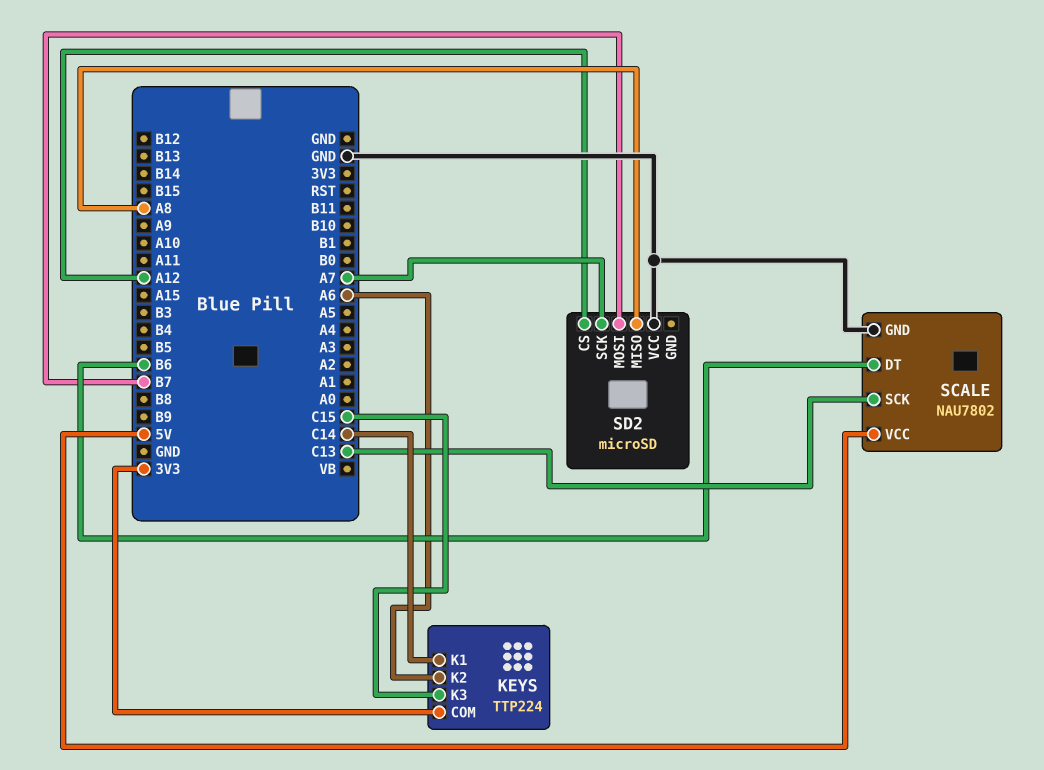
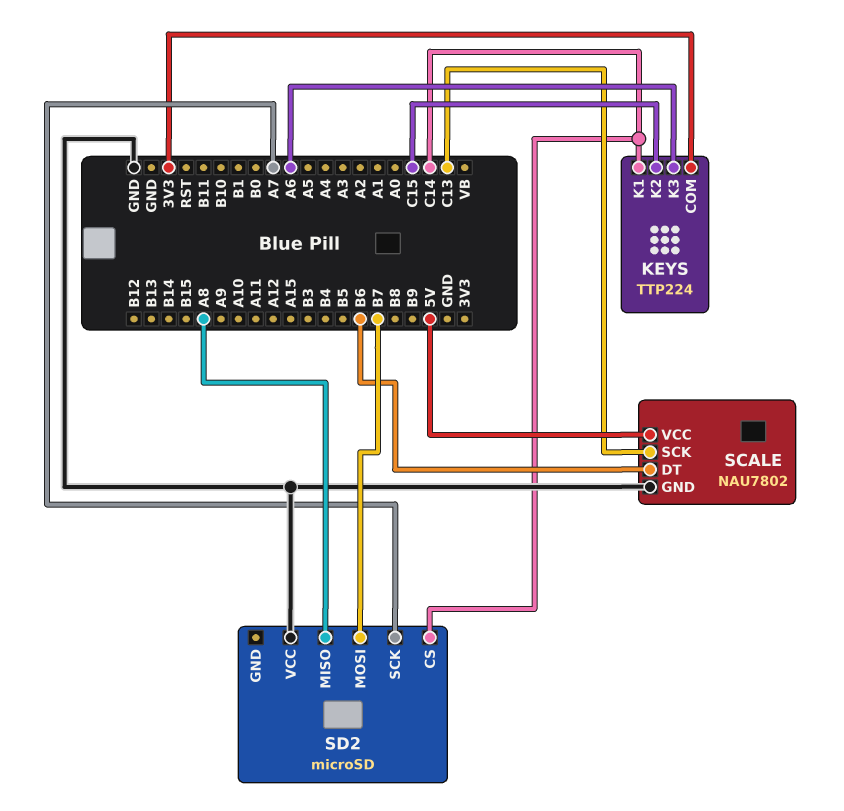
KEYS pin K2: A6 -> C15
KEYS pin K3: C15 -> A6
SD2 pin CS: A12 -> C14

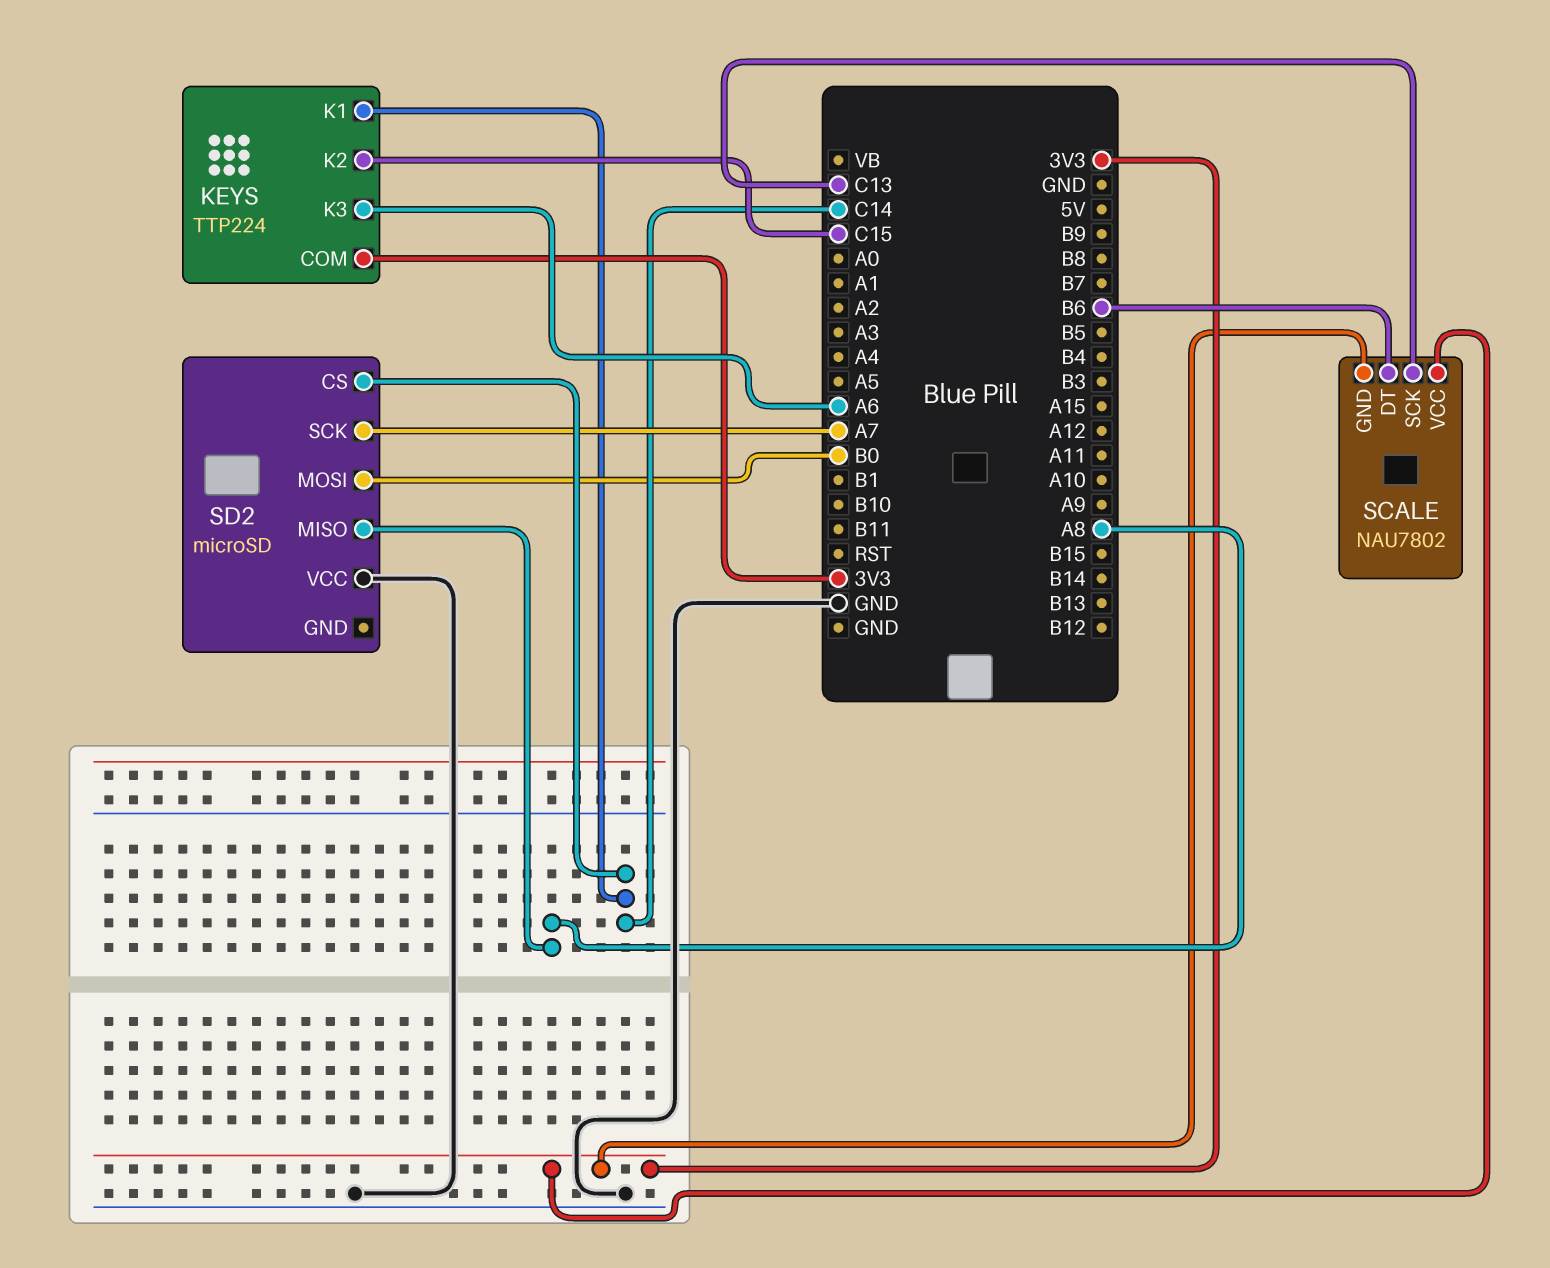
SCALE pin GND: GND -> 3V3
SCALE pin VCC: 5V -> 3V3
SD2 pin MOSI: B7 -> B0

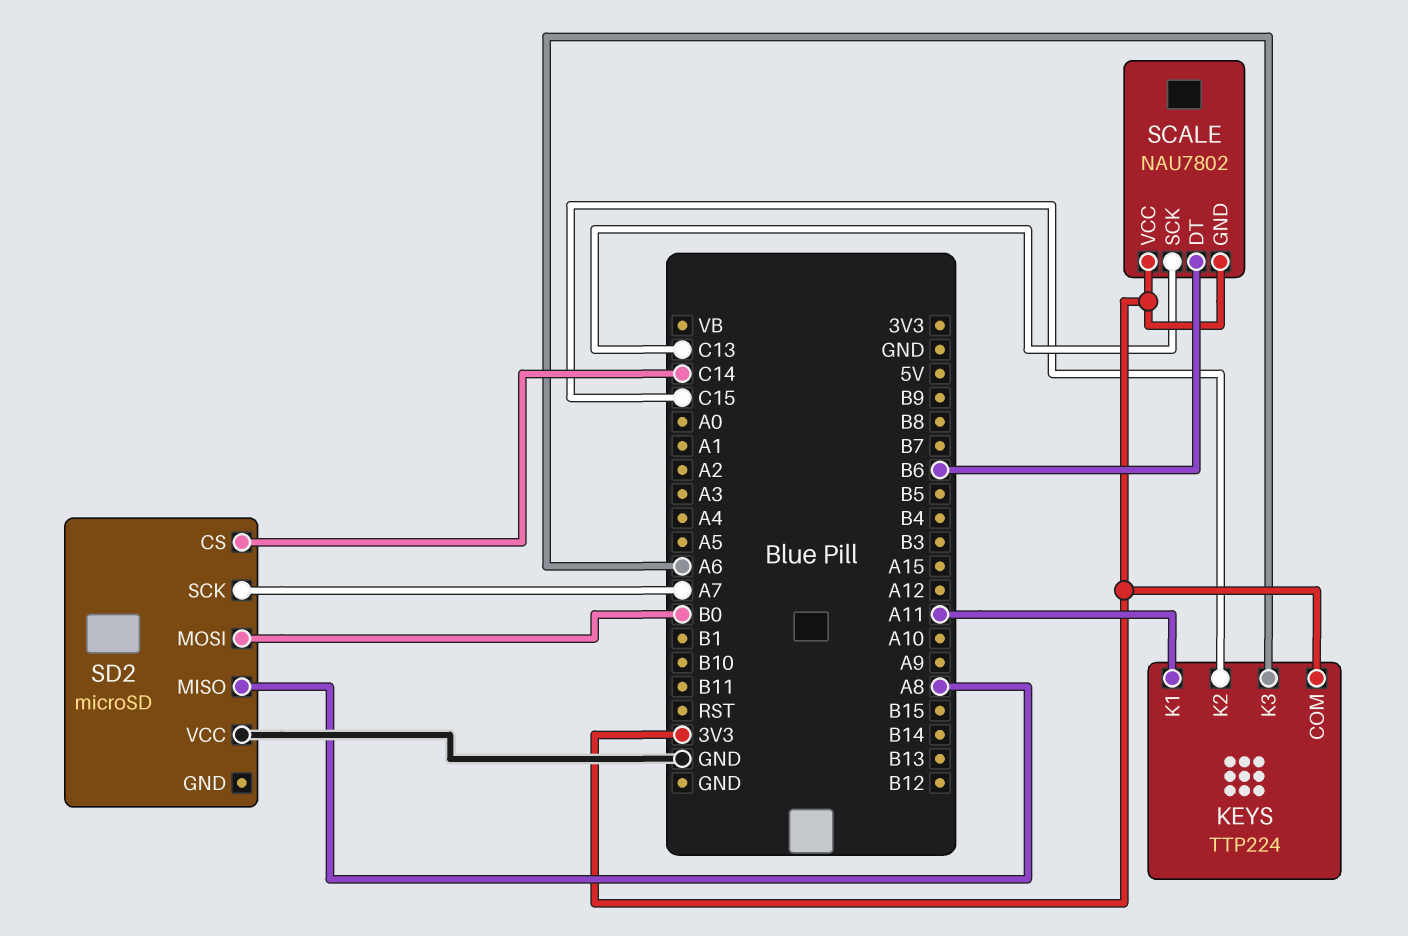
KEYS pin K1: C14 -> A11

